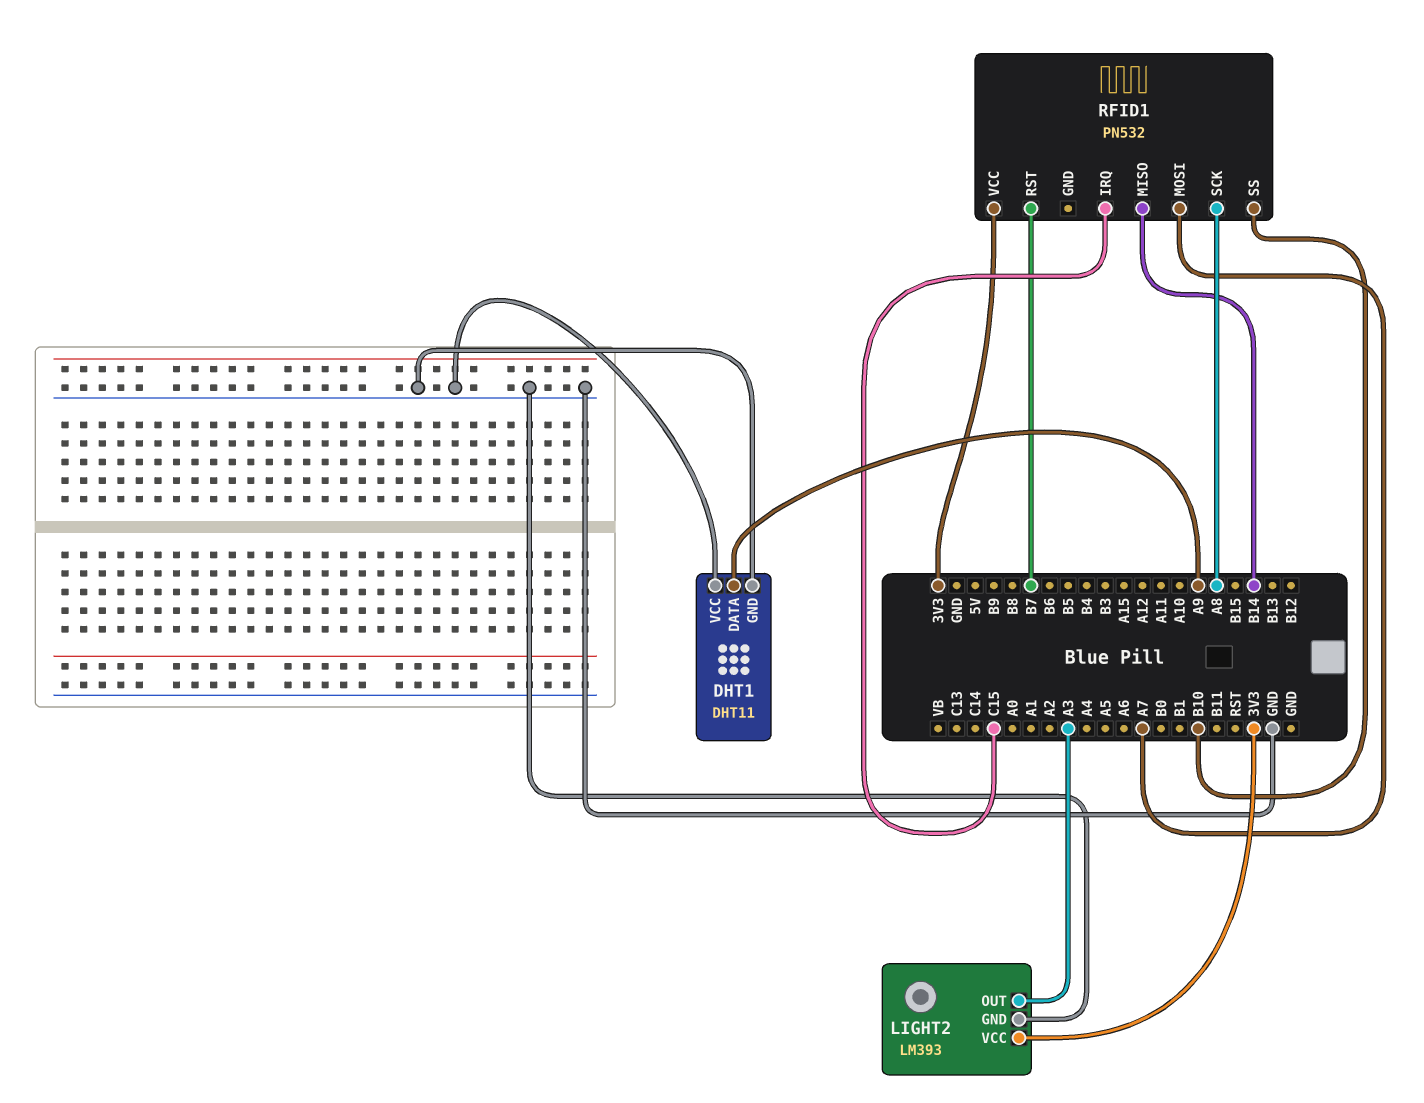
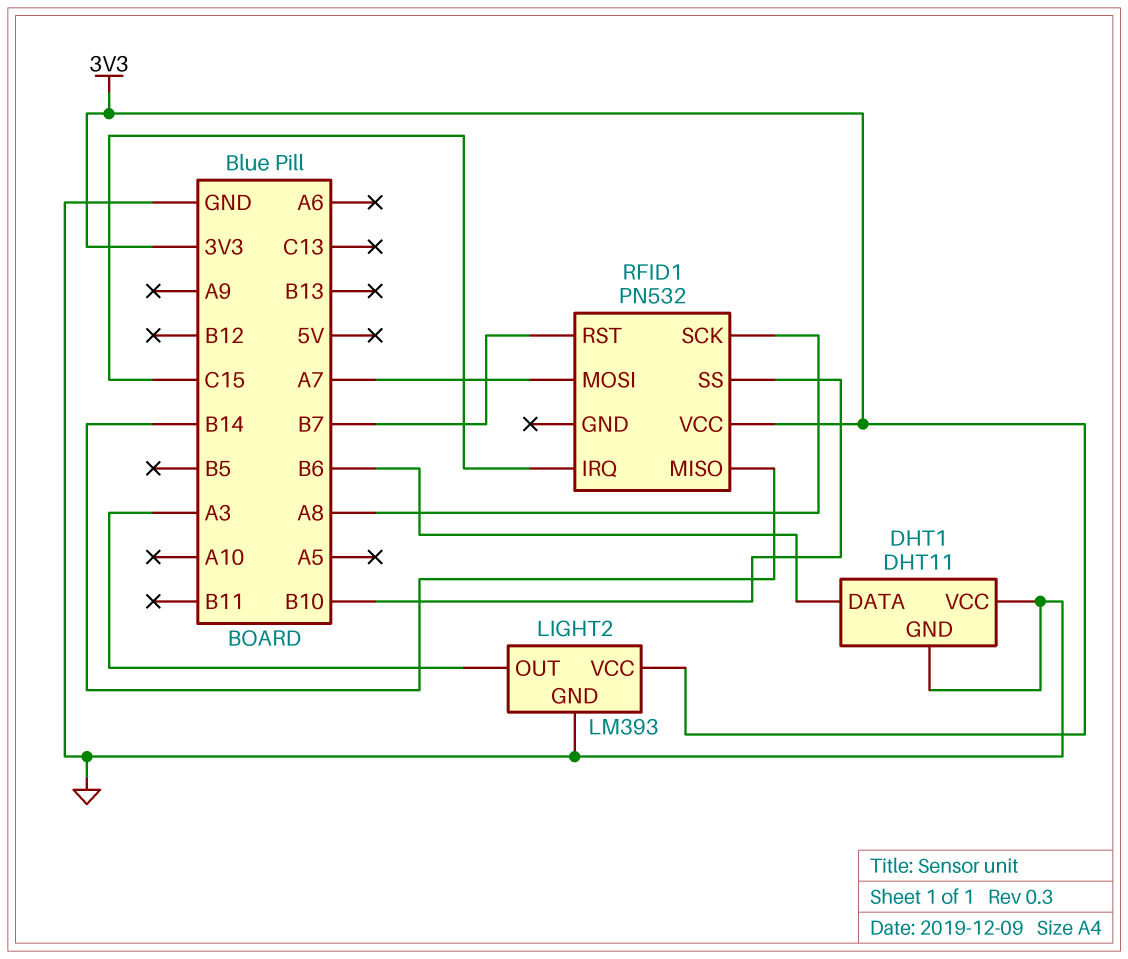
DHT1 pin DATA: A9 -> B6

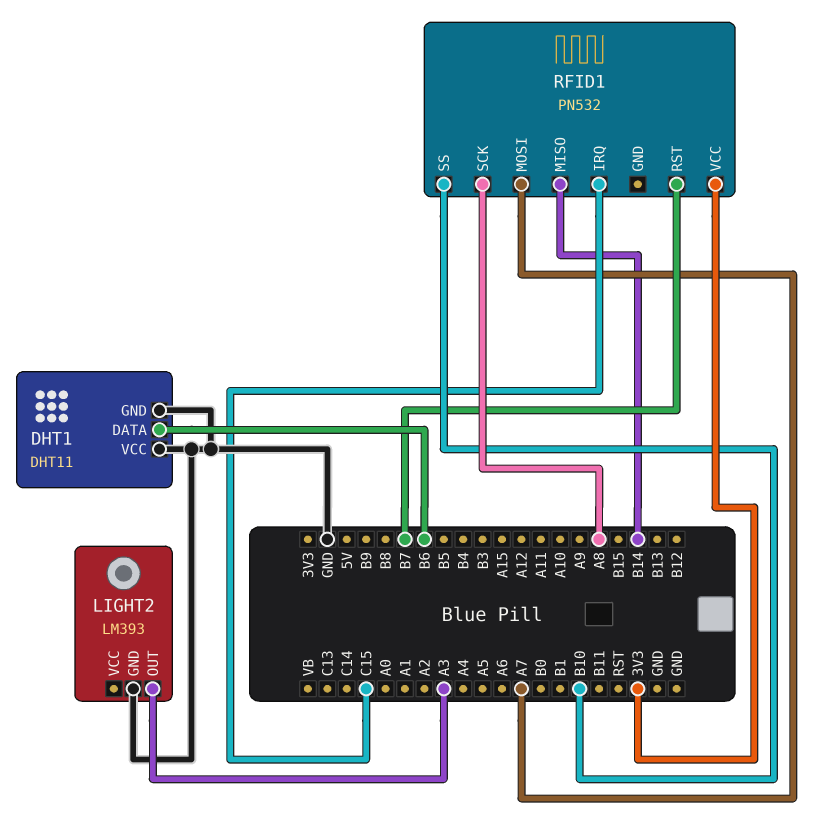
LIGHT2 pin VCC: 3V3 -> none

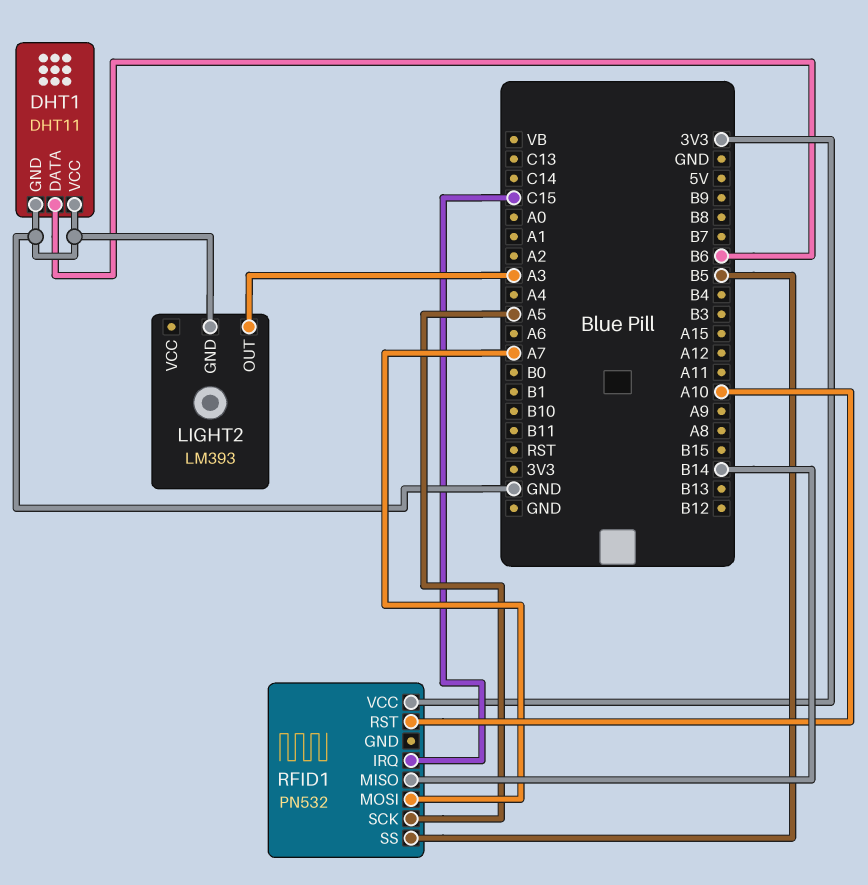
RFID1 pin RST: B7 -> A10
RFID1 pin SCK: A8 -> A5
RFID1 pin SS: B10 -> B5

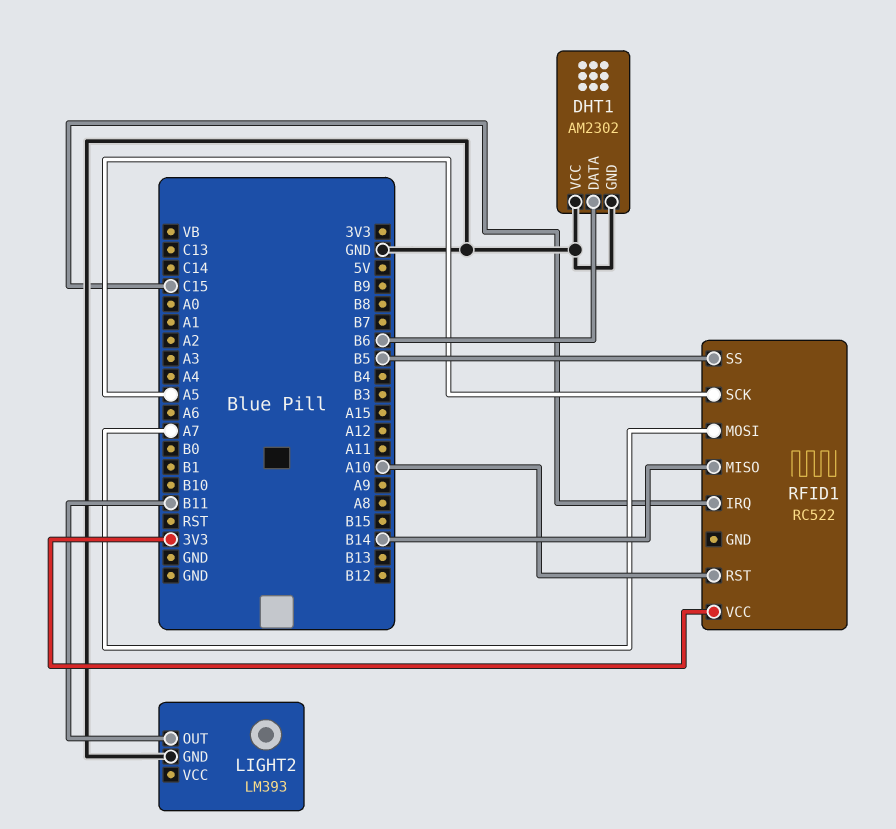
DHT1: DHT11 -> AM2302
LIGHT2 pin OUT: A3 -> B11
RFID1: PN532 -> RC522

